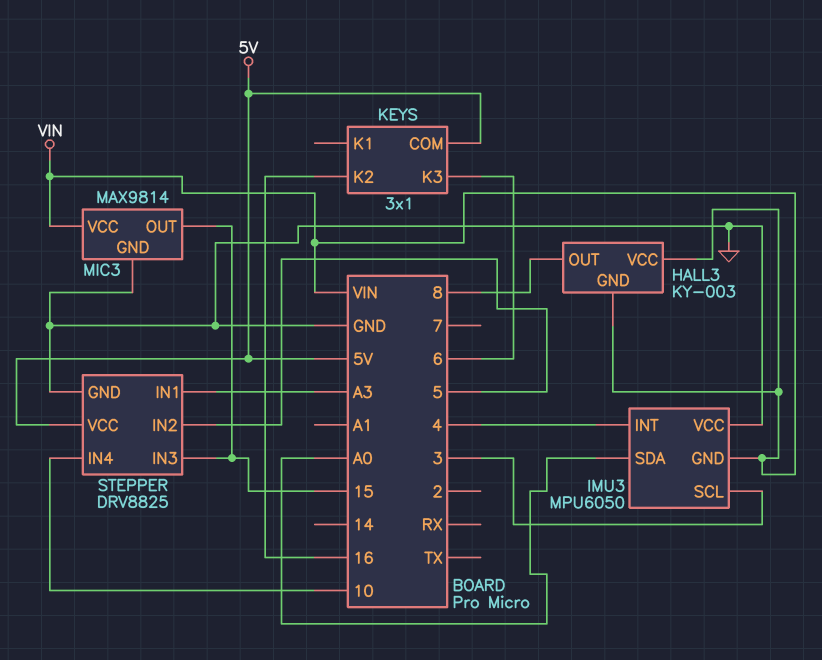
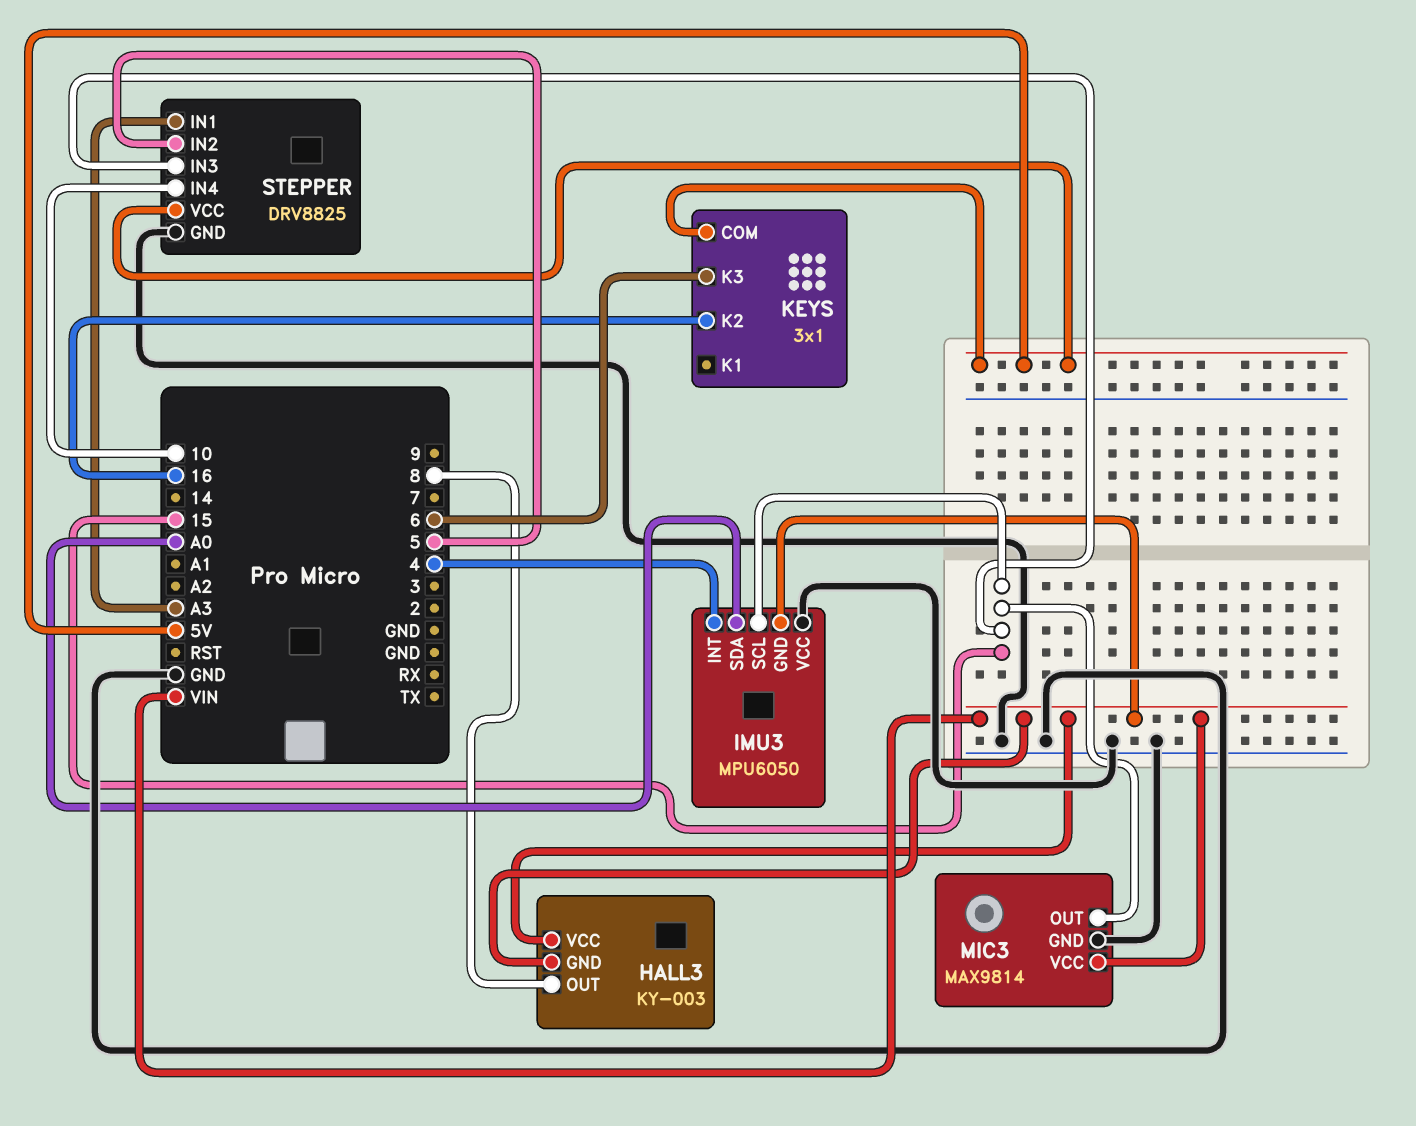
IMU3 pin SCL: 3 -> 15

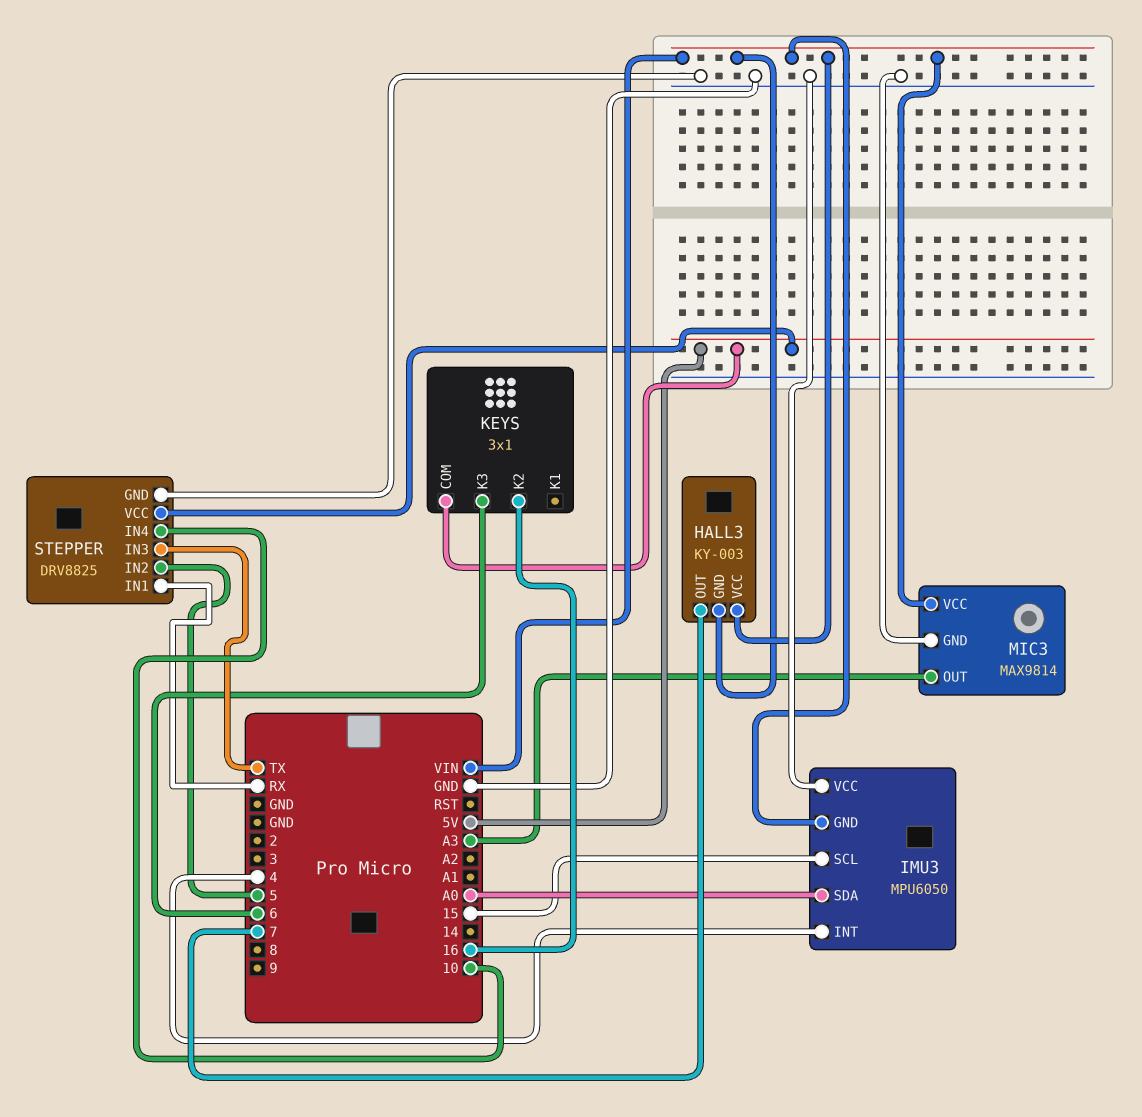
HALL3 pin OUT: 8 -> 7
MIC3 pin OUT: 15 -> A3
STEPPER pin IN1: A3 -> RX
STEPPER pin IN3: 15 -> TX

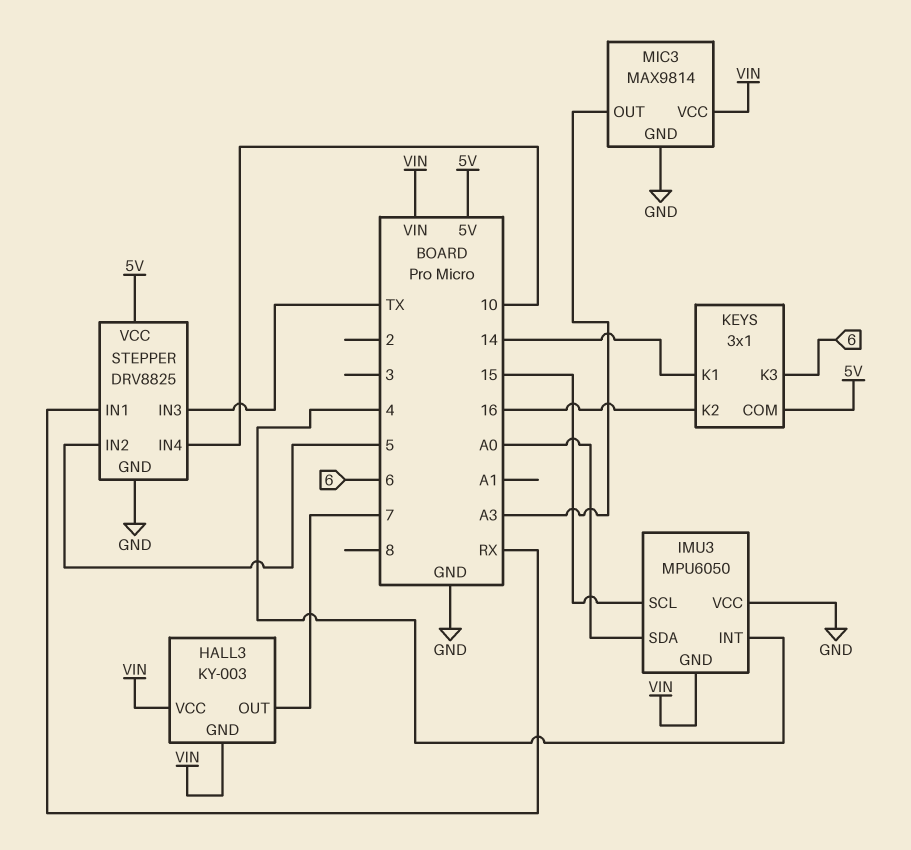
KEYS pin K1: none -> 14

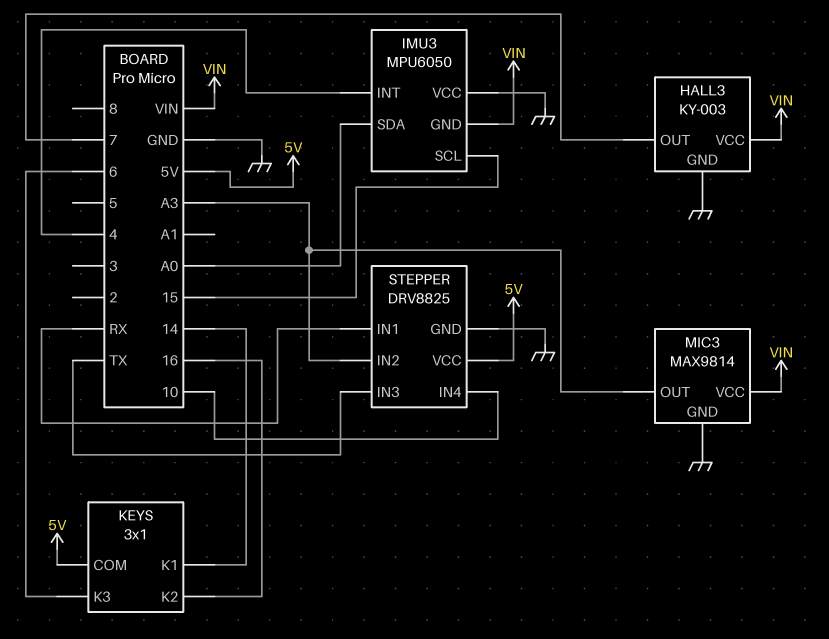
HALL3 pin GND: VIN -> GND
STEPPER pin IN2: 5 -> A3

